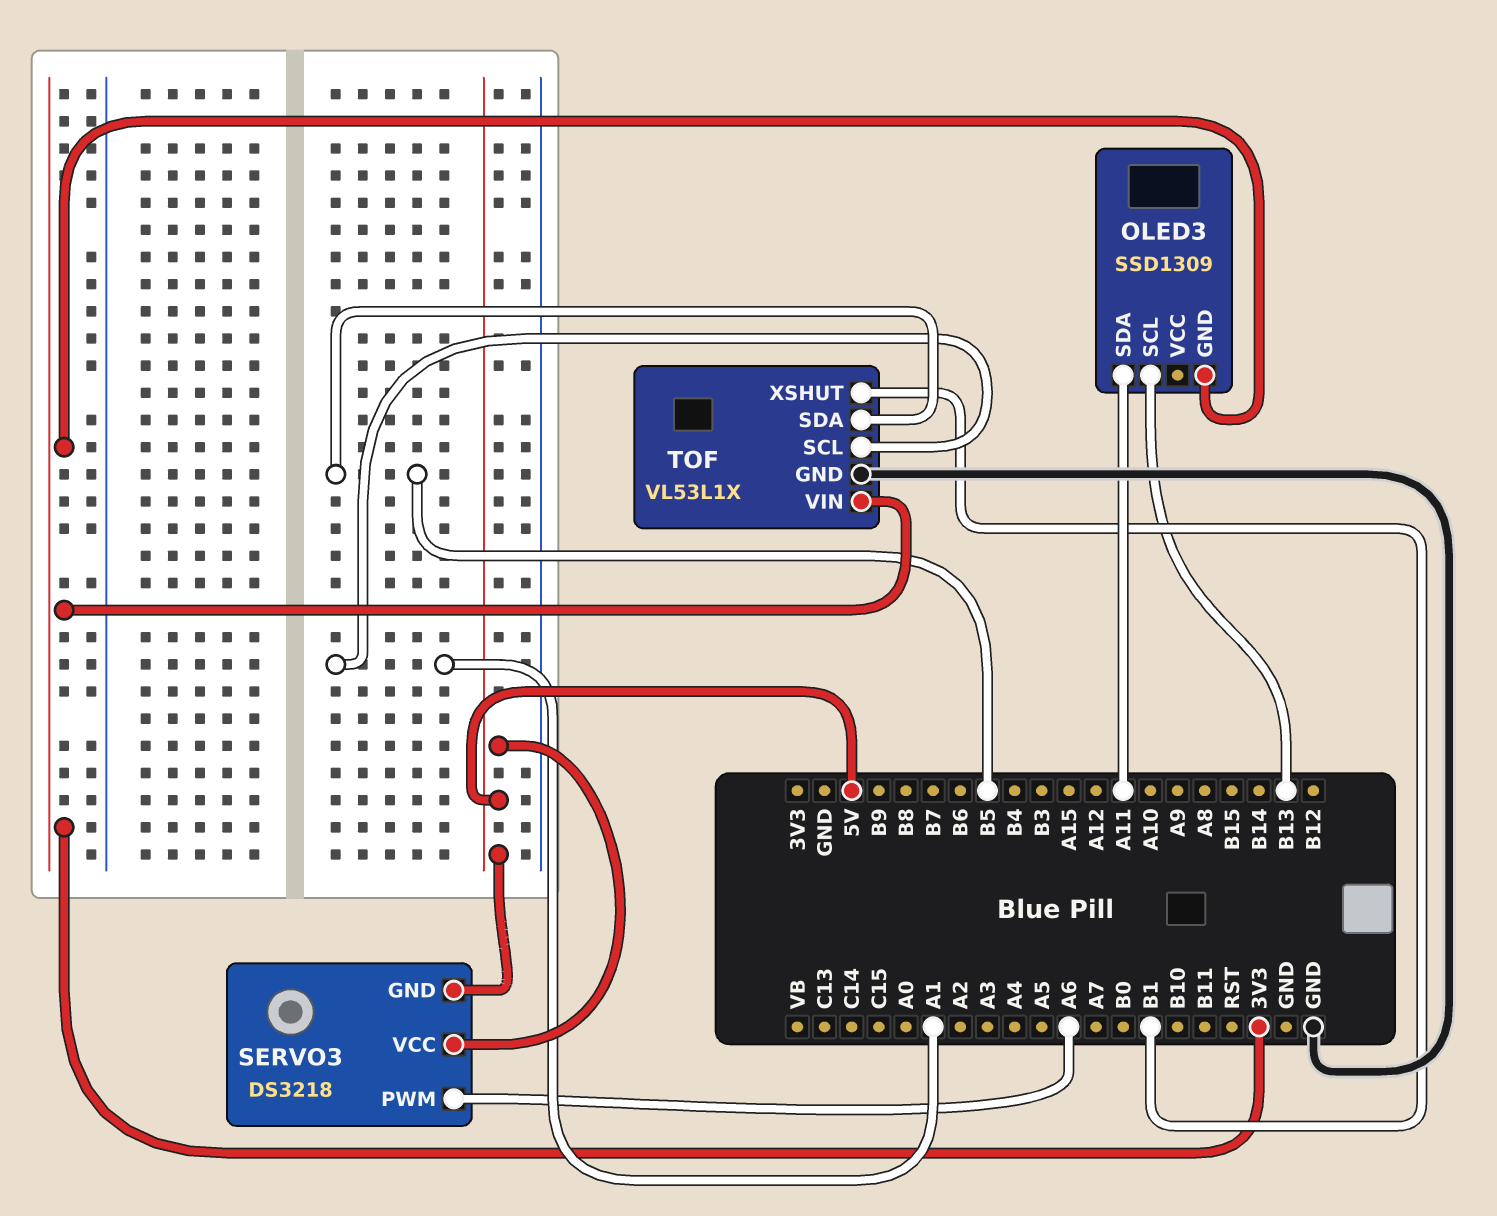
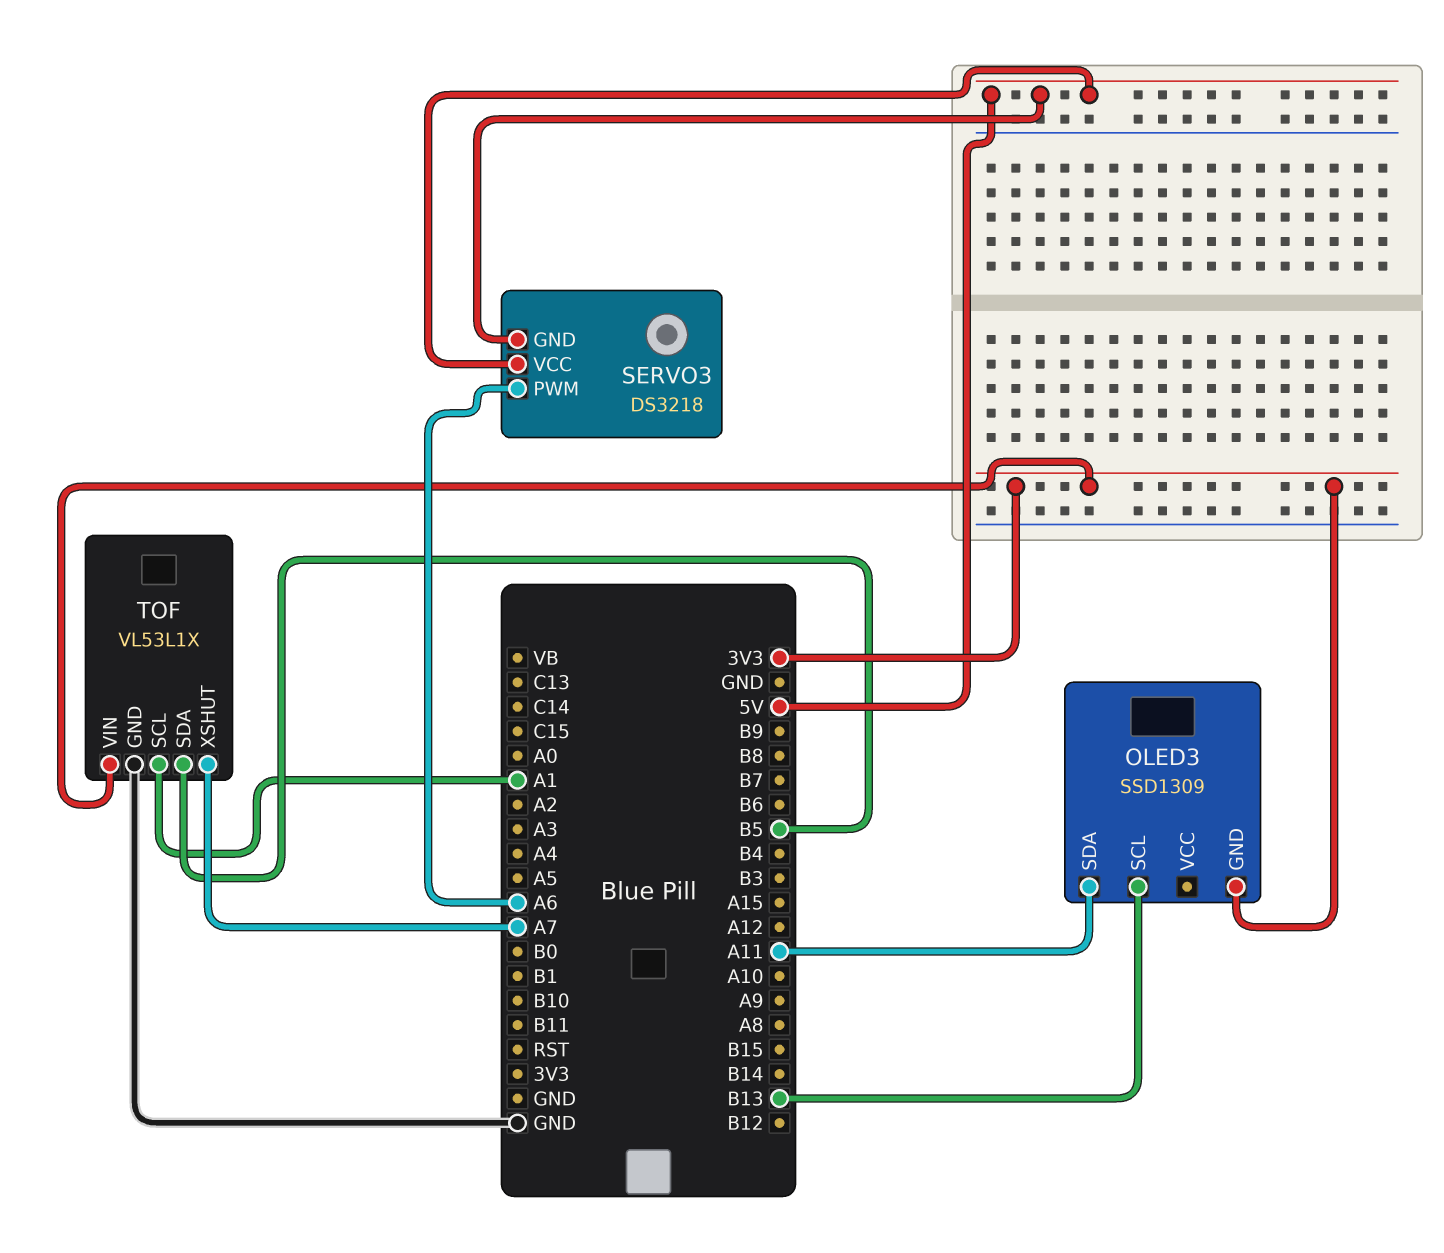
TOF pin XSHUT: B1 -> A7

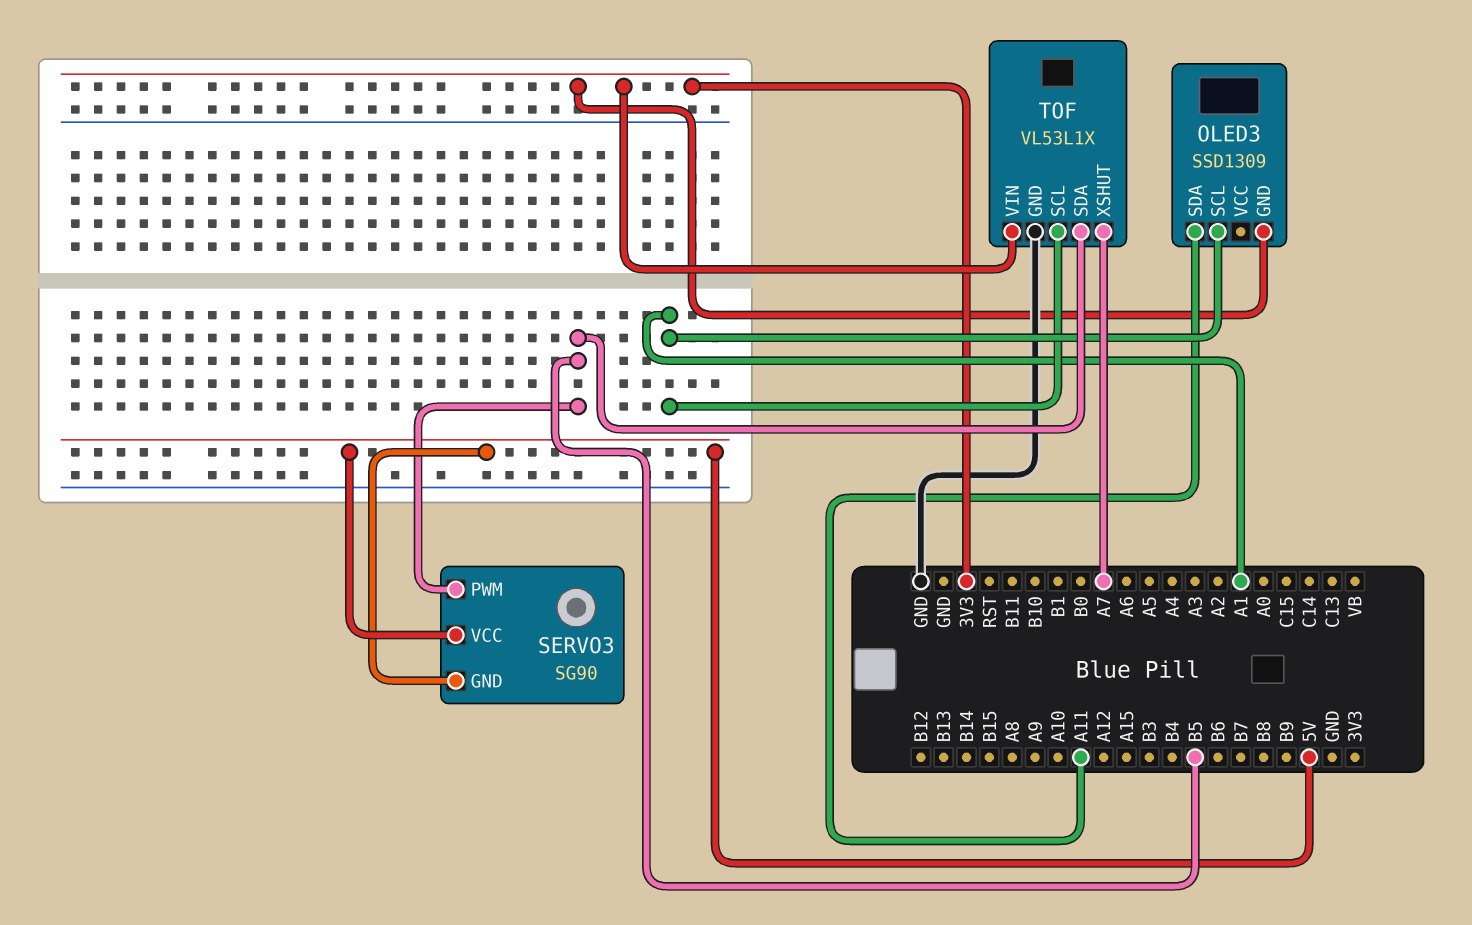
OLED3 pin SCL: B13 -> A1
SERVO3: DS3218 -> SG90
SERVO3 pin PWM: A6 -> B5

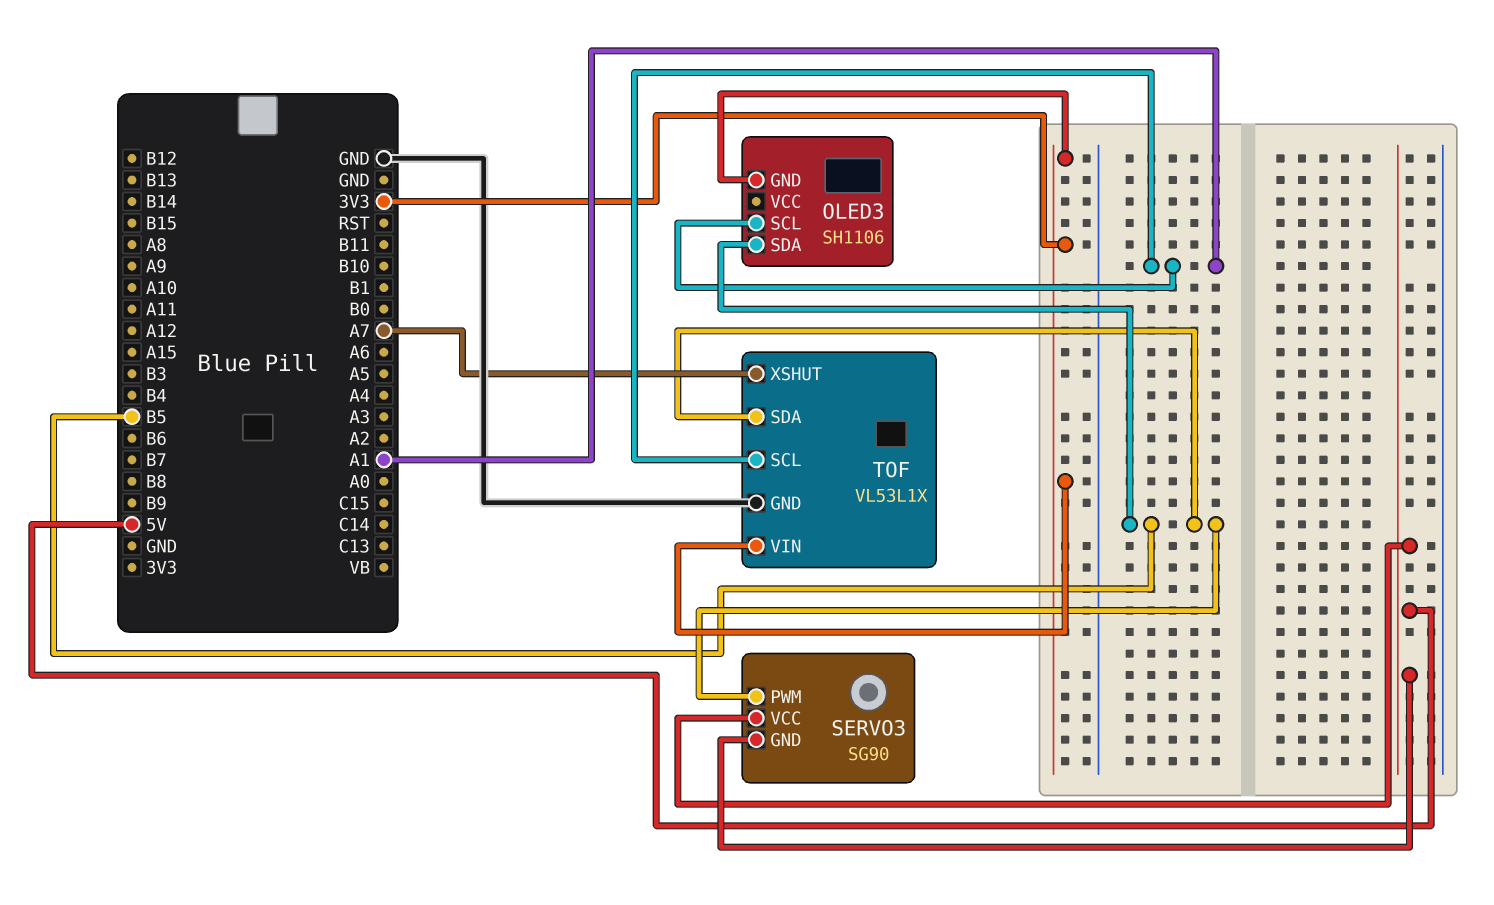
OLED3: SSD1309 -> SH1106
OLED3 pin SDA: A11 -> B5

